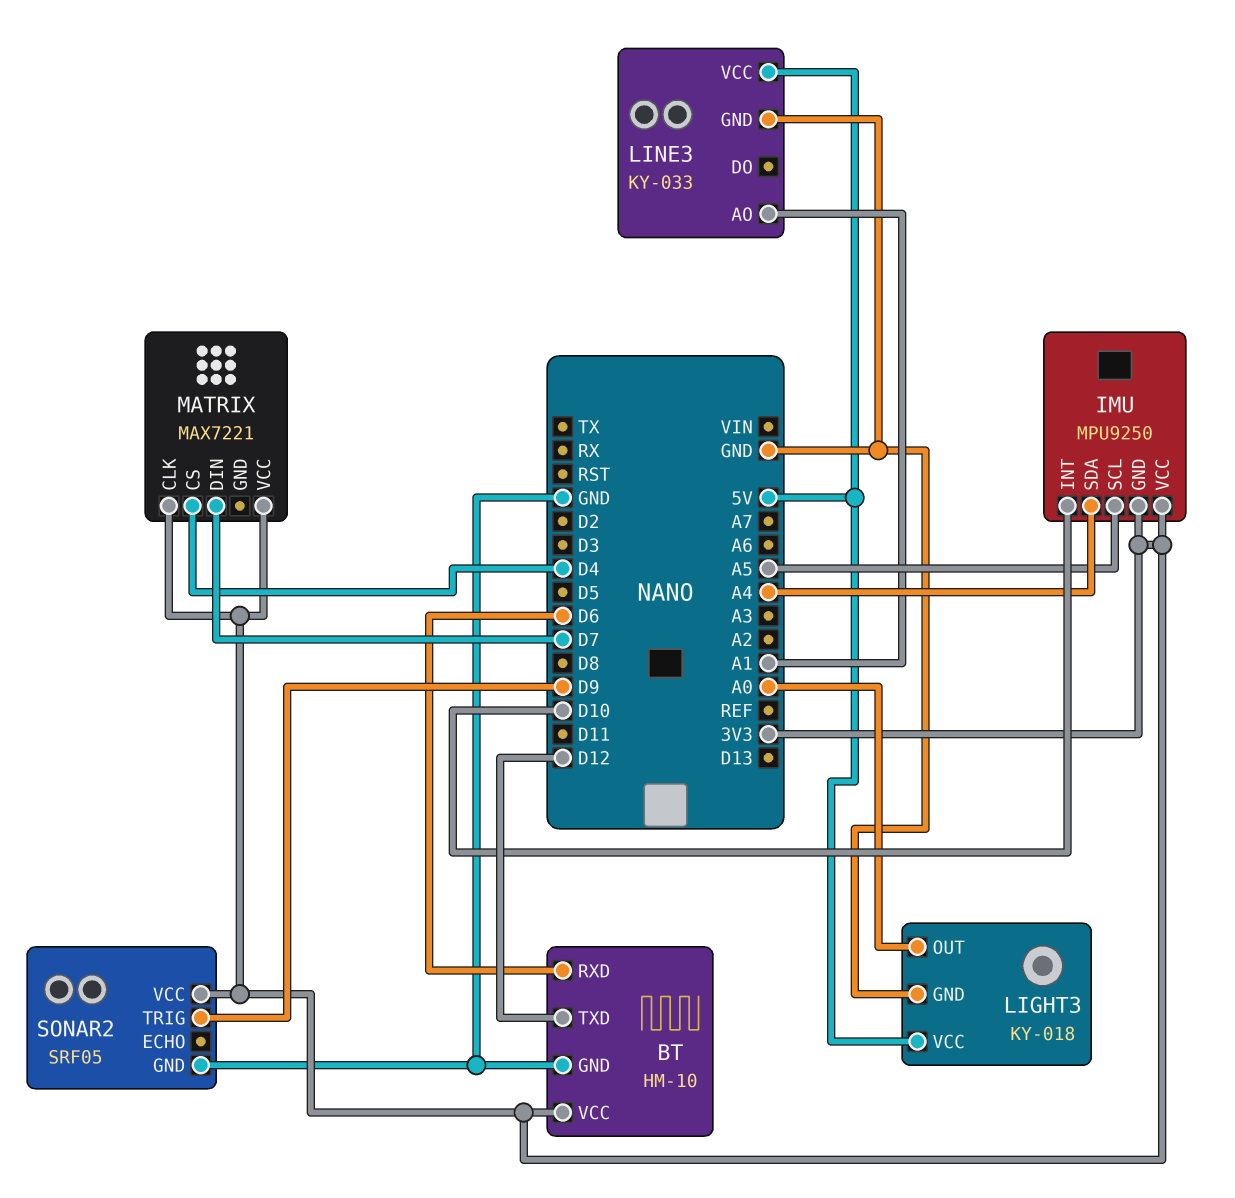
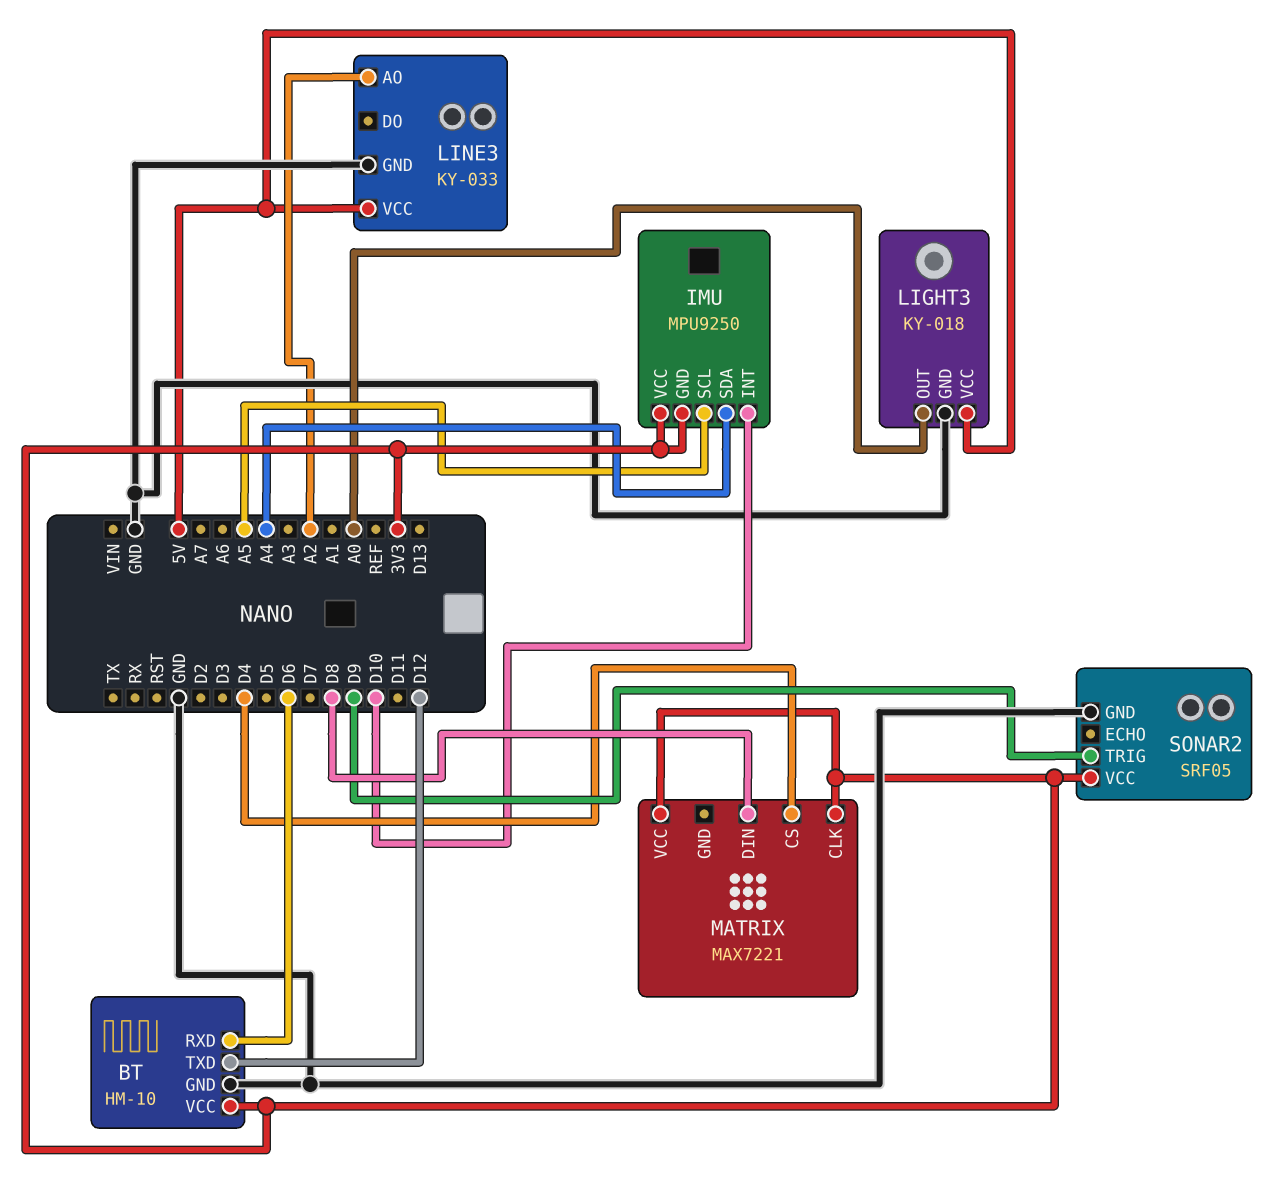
LINE3 pin AO: A1 -> A2
MATRIX pin DIN: D7 -> D8

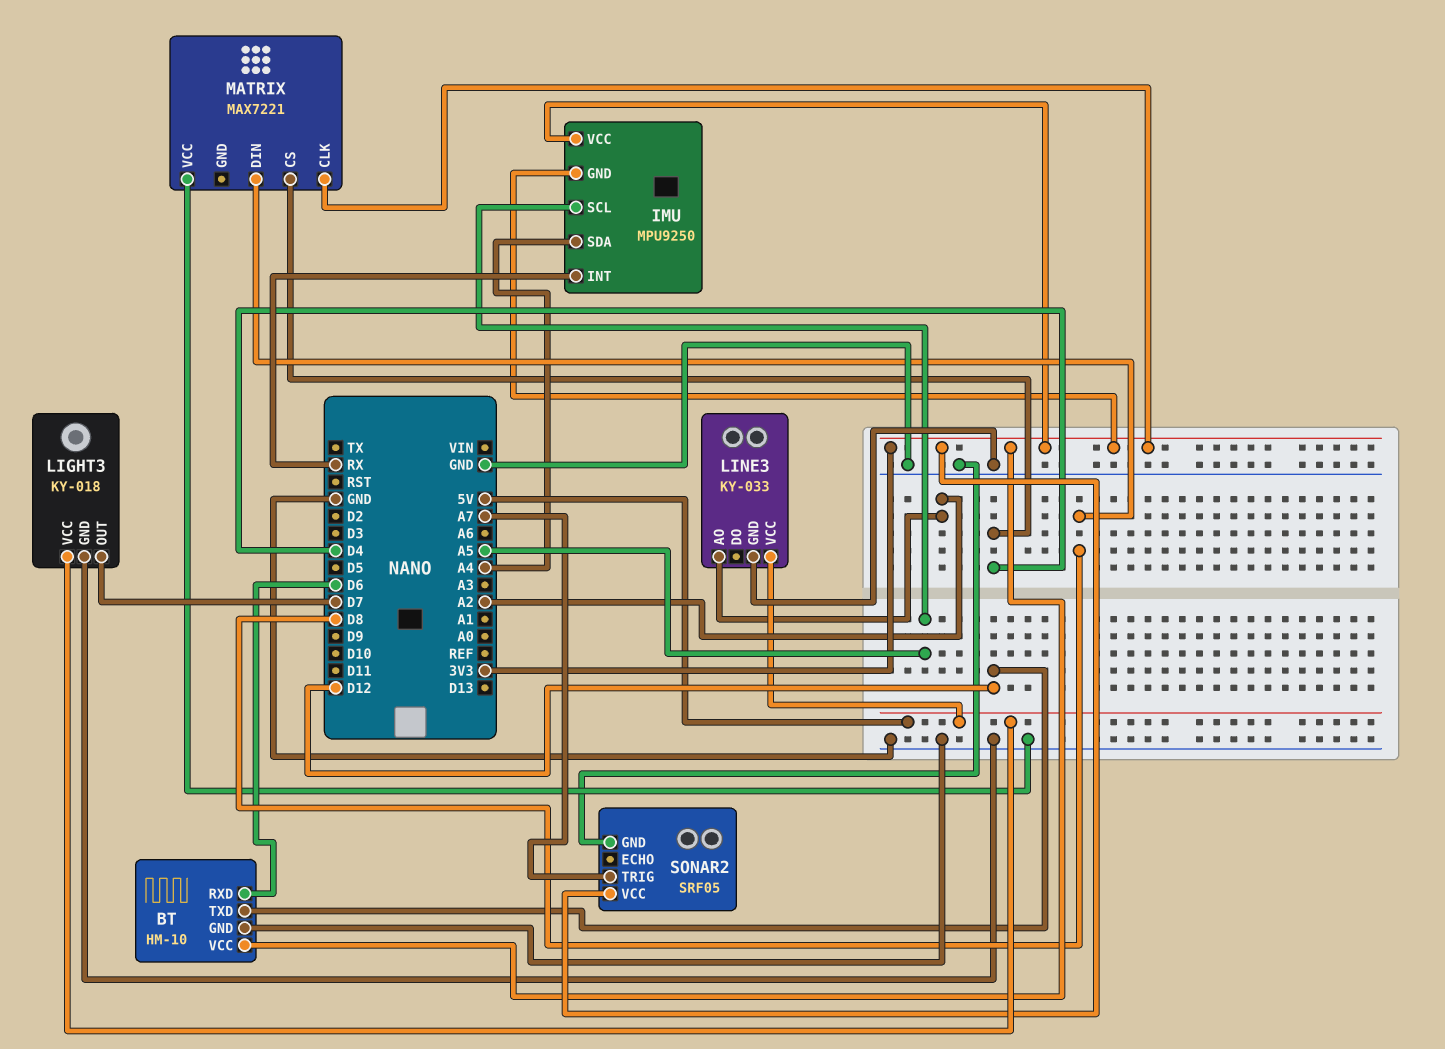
IMU pin INT: D10 -> RX
LIGHT3 pin OUT: A0 -> D7
MATRIX pin VCC: 3V3 -> GND
SONAR2 pin TRIG: D9 -> A7

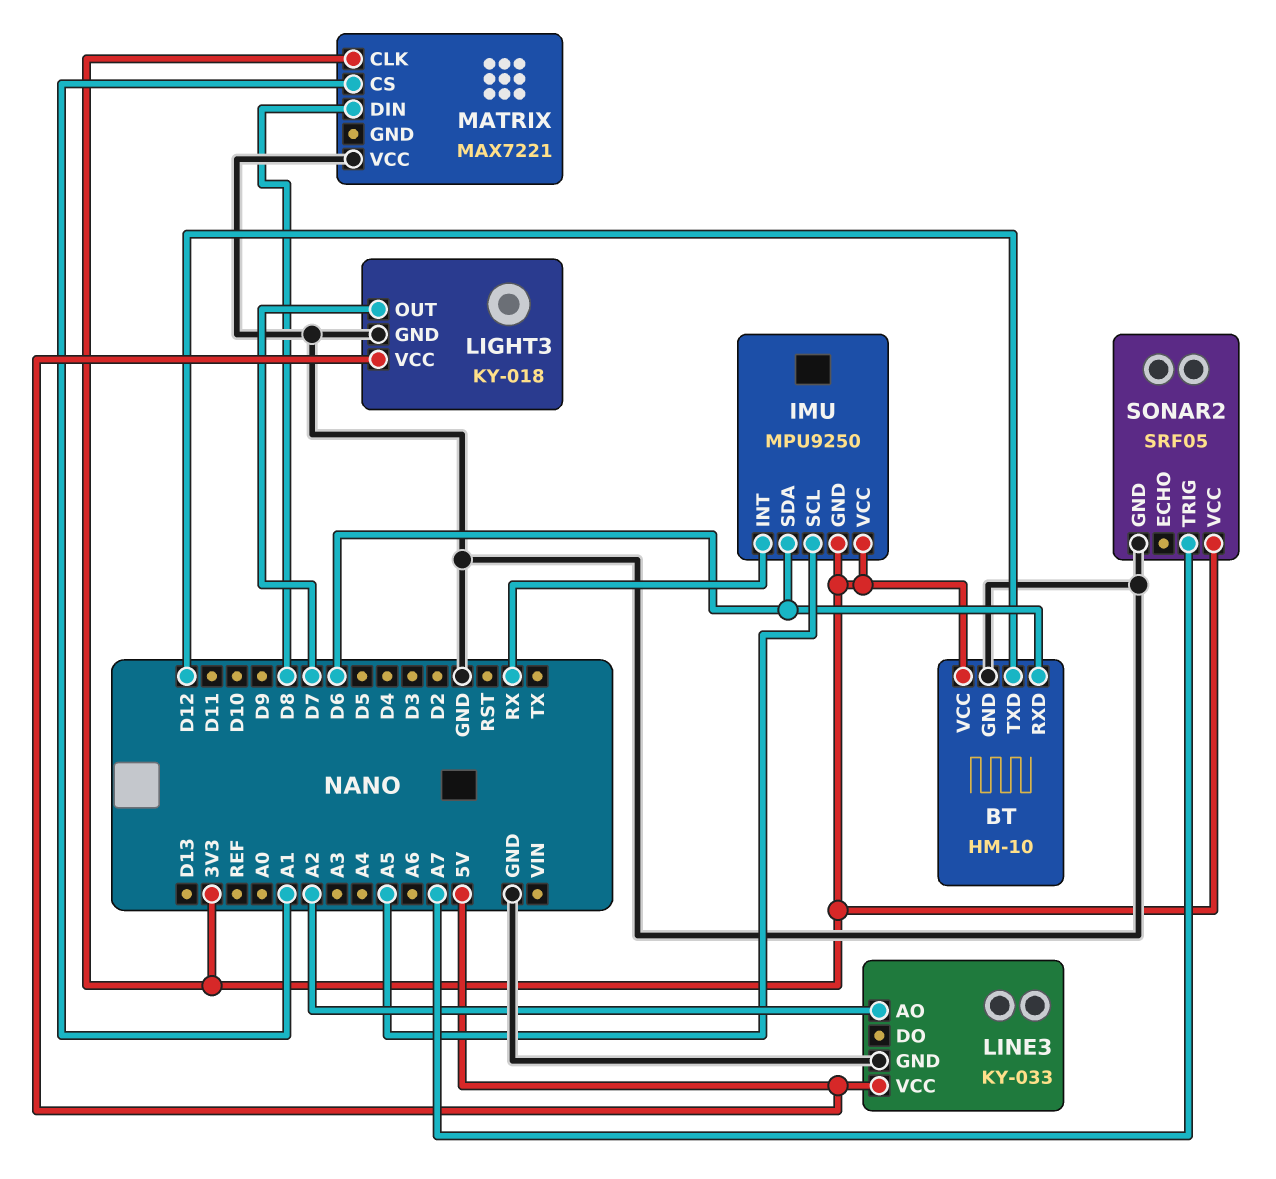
IMU pin SDA: A4 -> D6
MATRIX pin CS: D4 -> A1

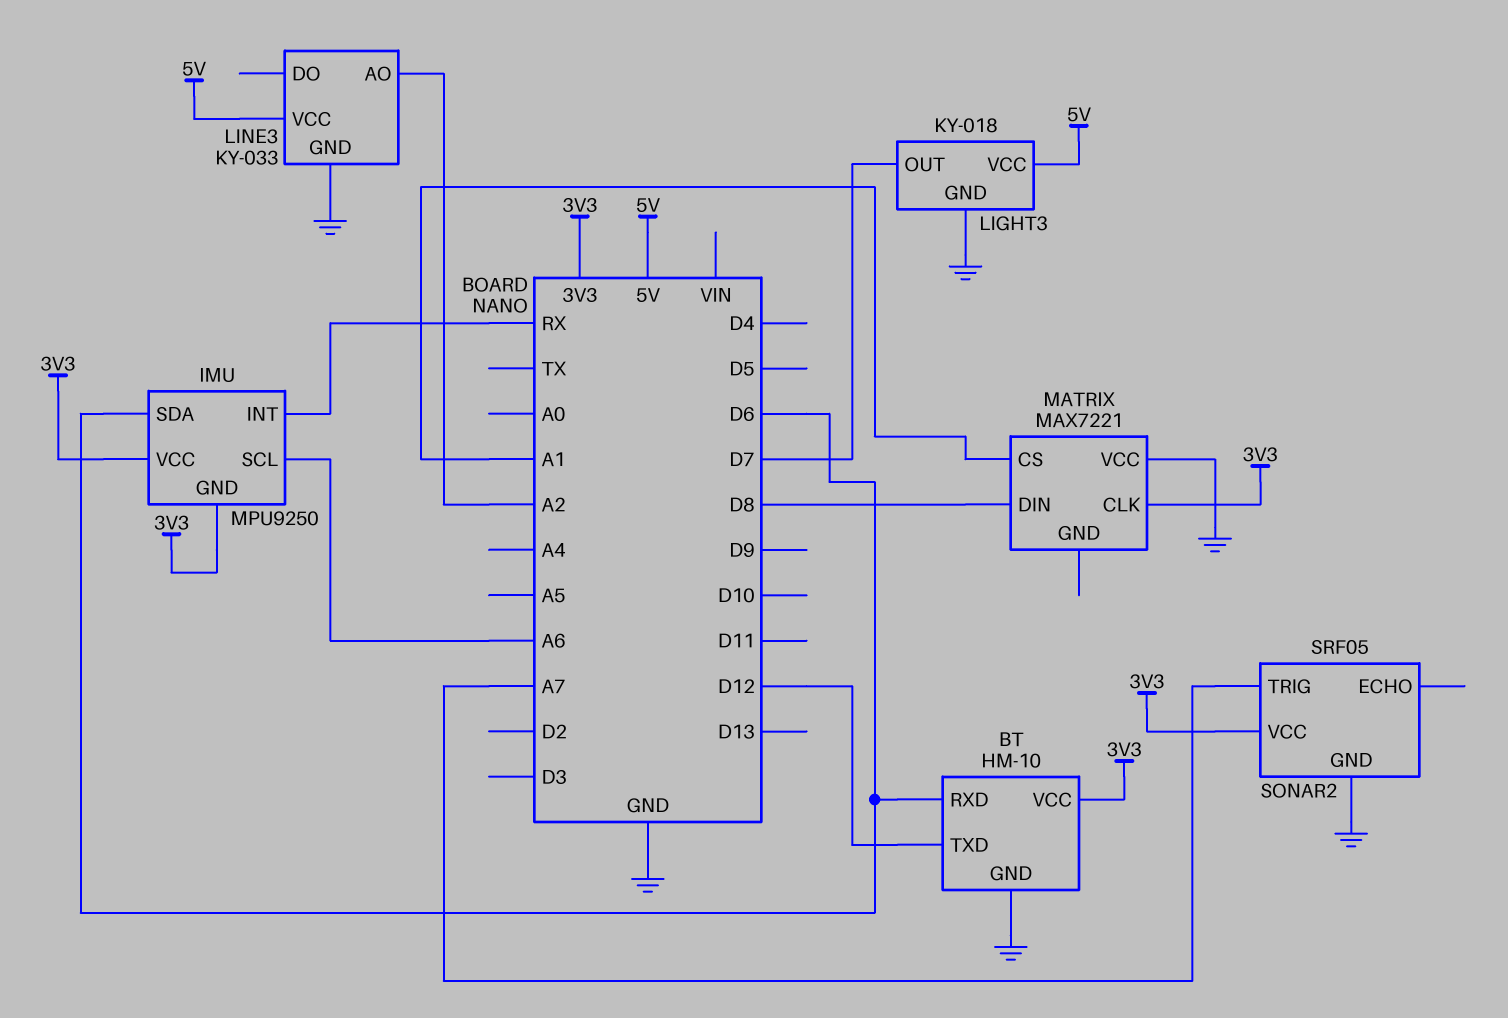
IMU pin SCL: A5 -> A6

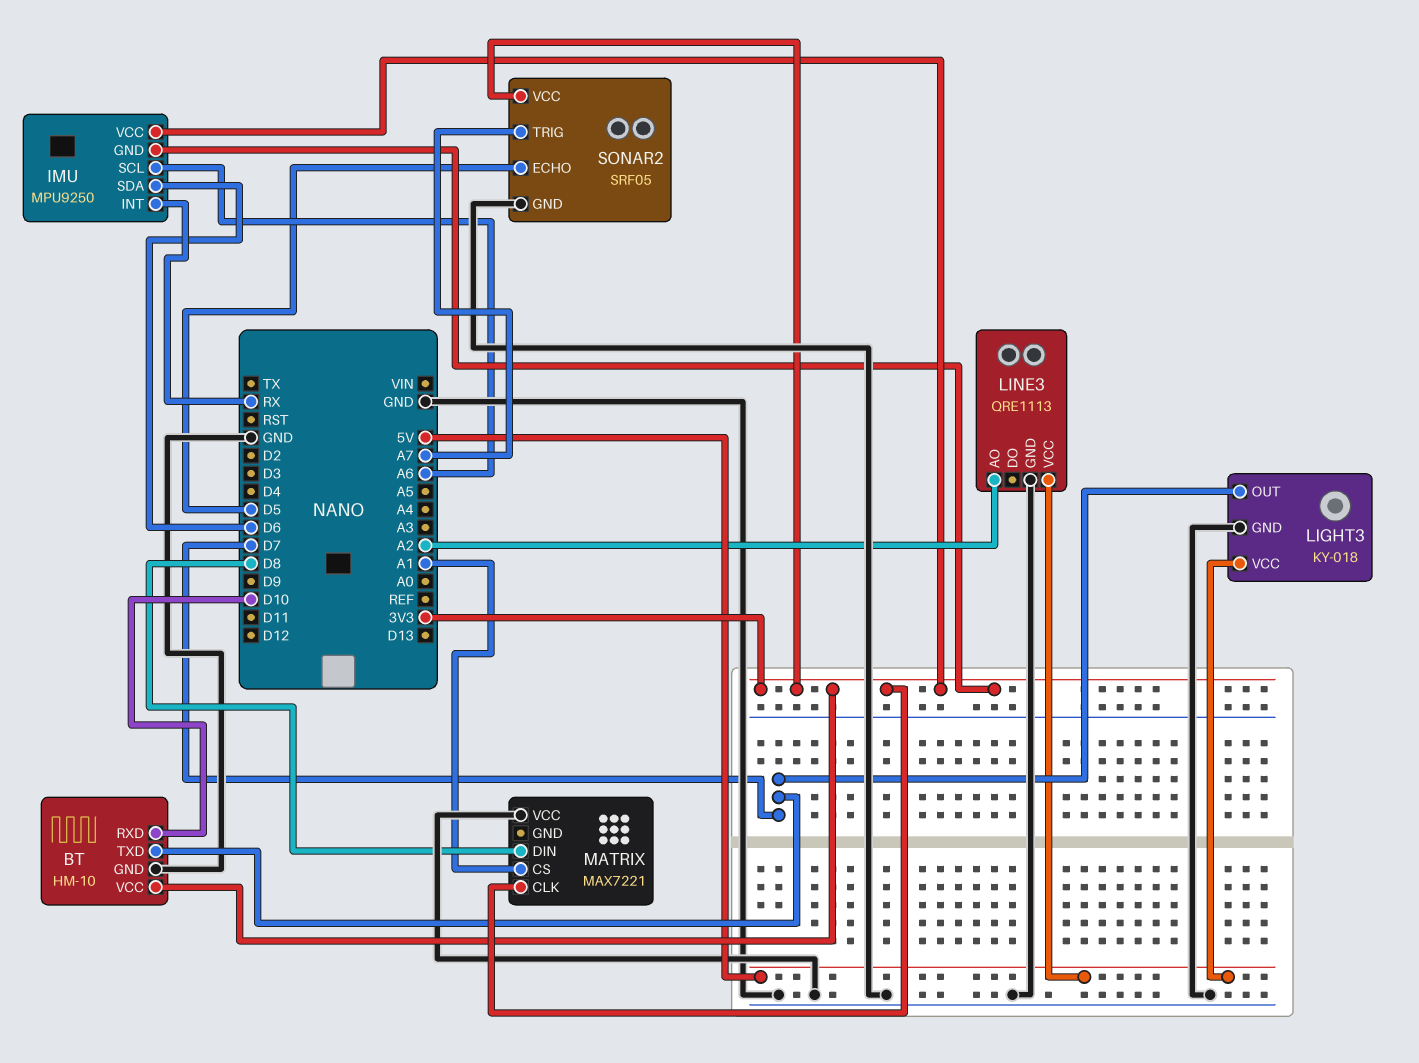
BT pin RXD: D6 -> D10
BT pin TXD: D12 -> D7
LINE3: KY-033 -> QRE1113
SONAR2 pin ECHO: none -> D5

